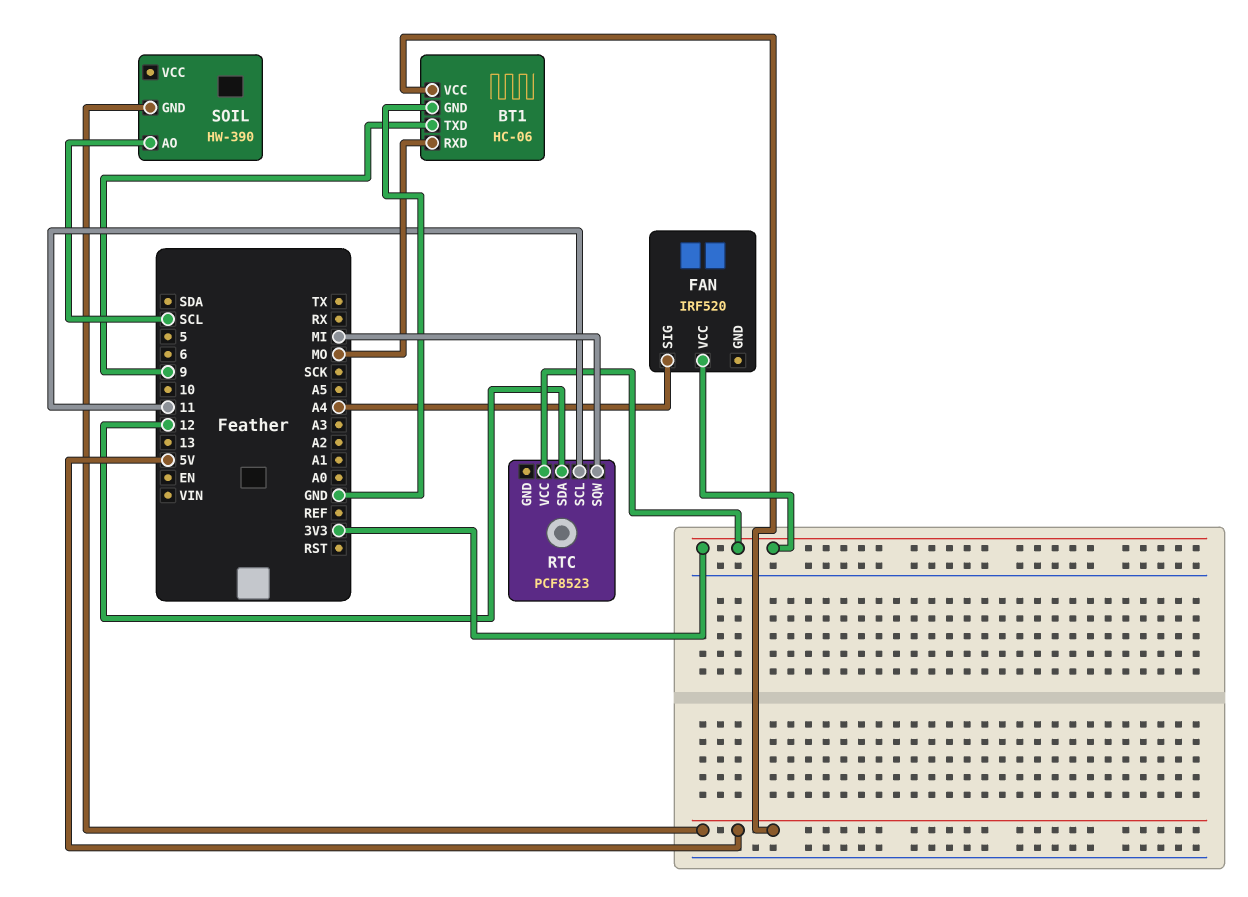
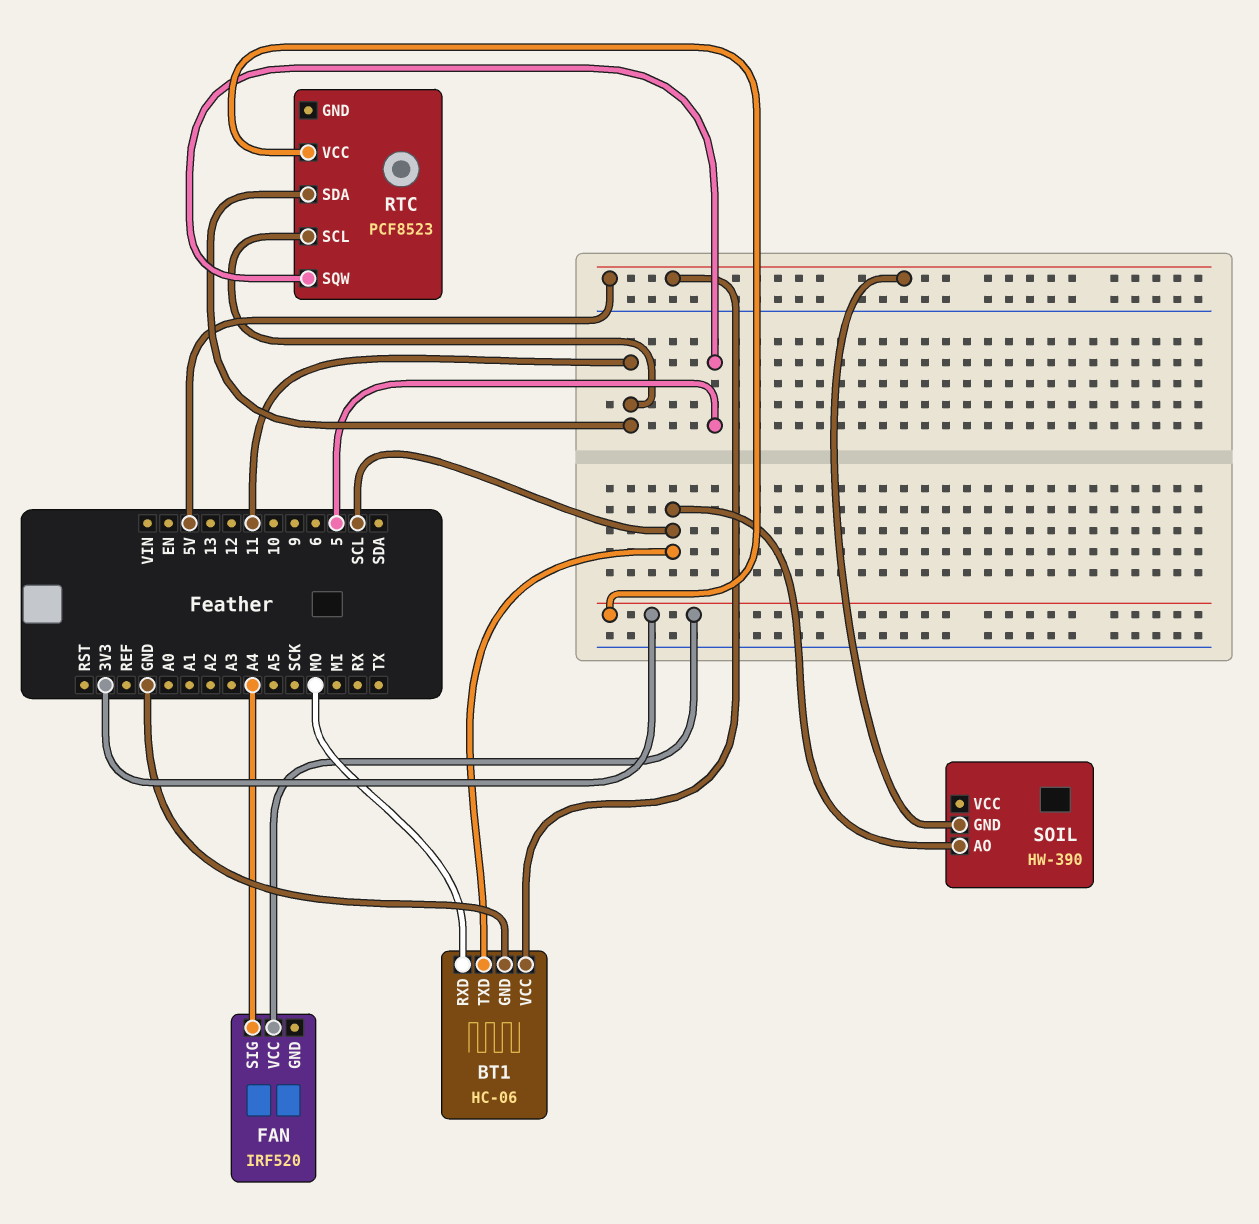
BT1 pin TXD: 9 -> SCL
RTC pin SDA: 12 -> 11
RTC pin SQW: MI -> 5

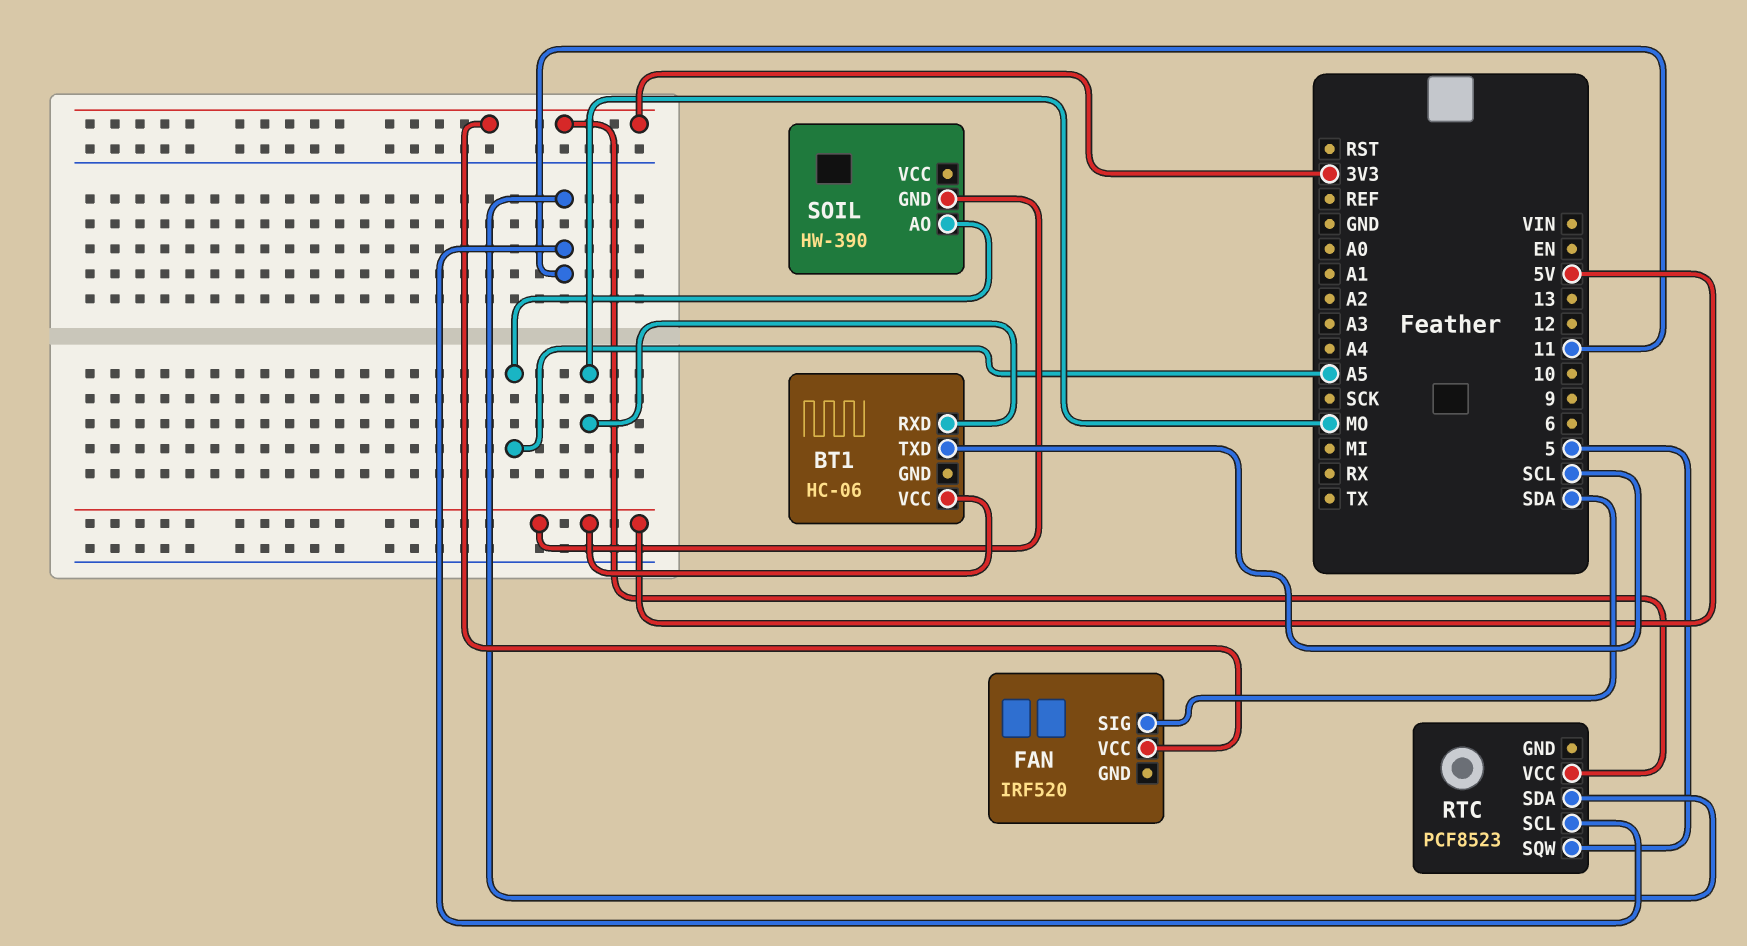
BT1 pin GND: GND -> none
FAN pin SIG: A4 -> SDA
SOIL pin AO: SCL -> A5

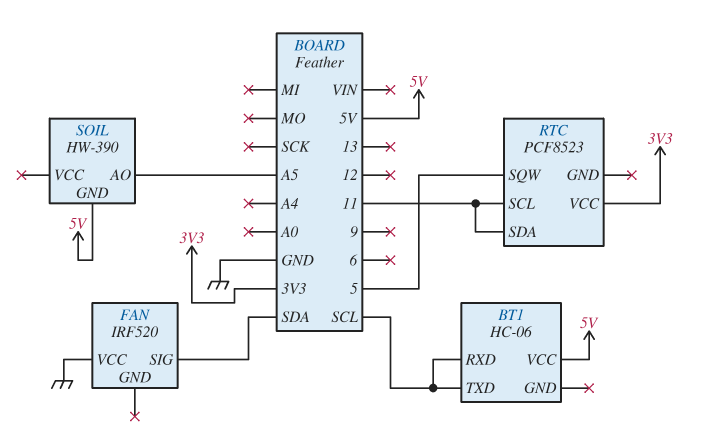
BT1 pin RXD: MO -> SCL
FAN pin VCC: 3V3 -> GND

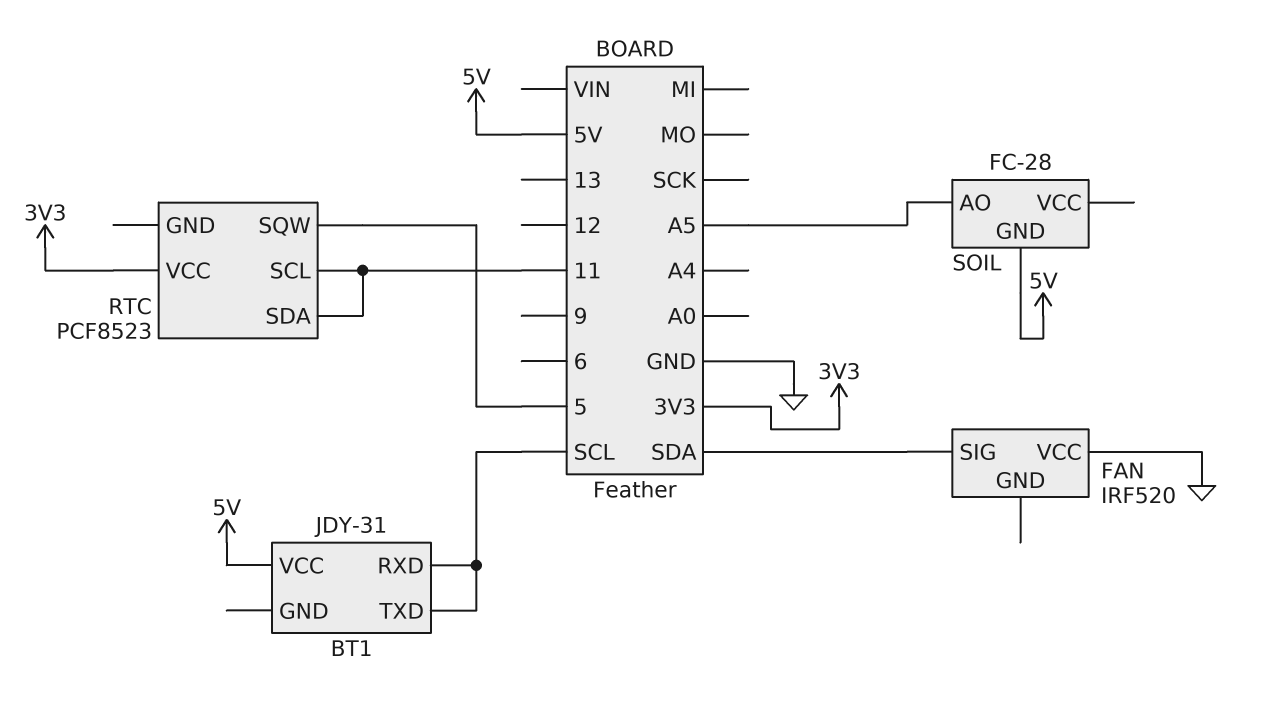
BT1: HC-06 -> JDY-31
SOIL: HW-390 -> FC-28

